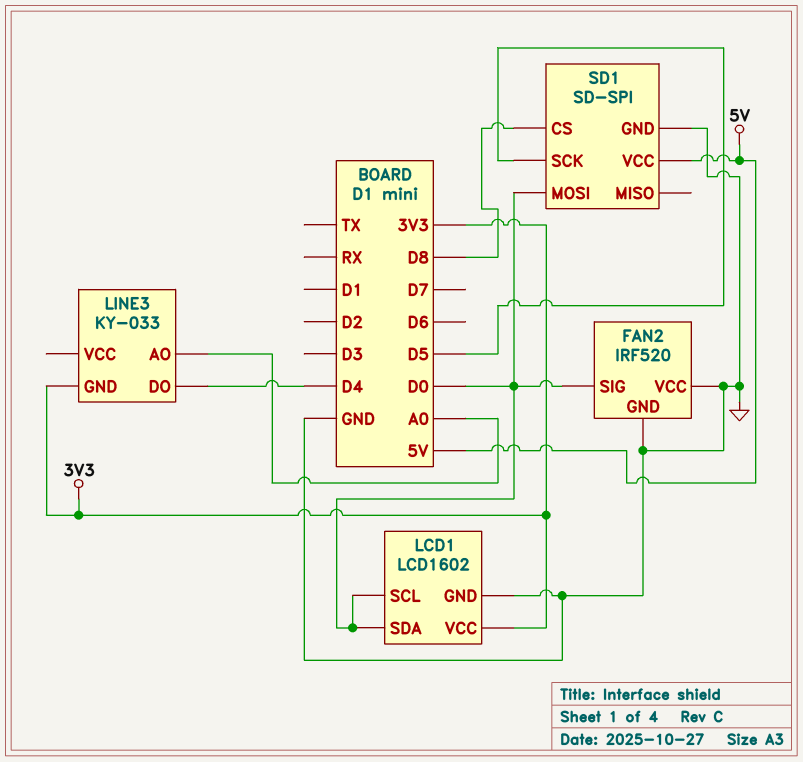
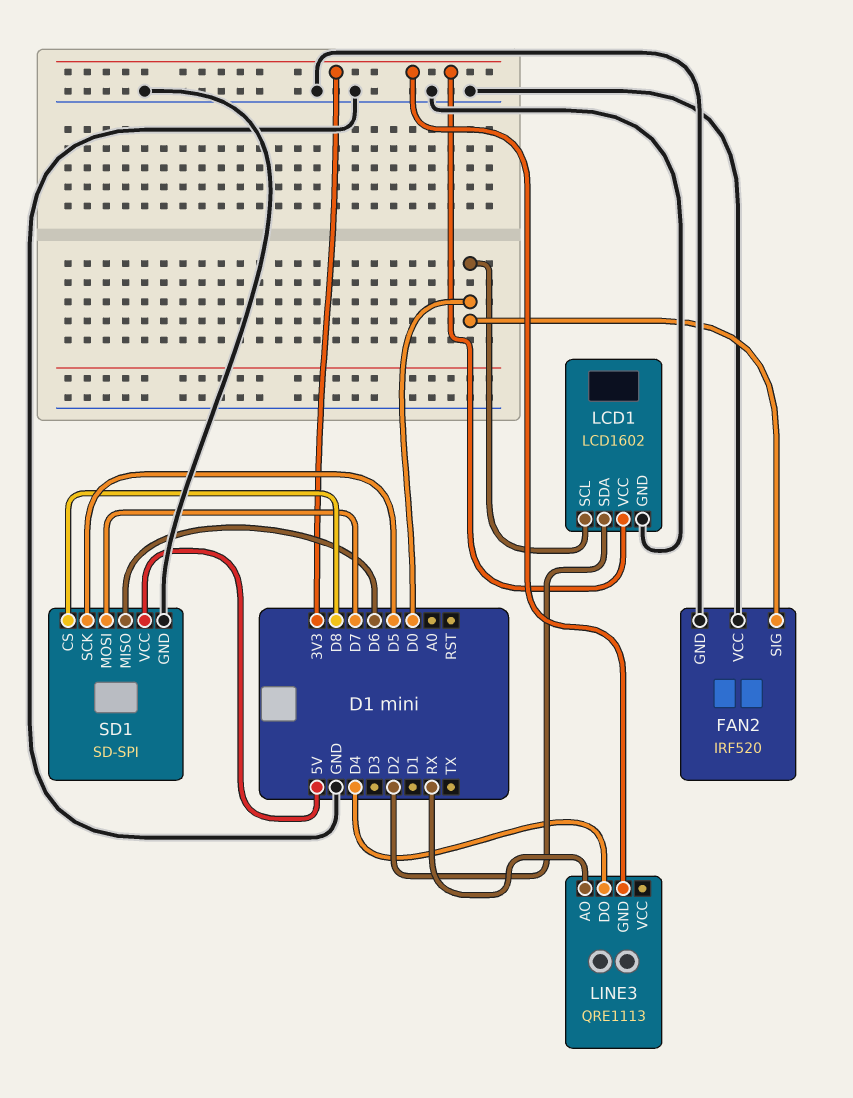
LCD1 pin SDA: D0 -> D2
LINE3: KY-033 -> QRE1113
LINE3 pin AO: A0 -> RX
SD1 pin MISO: none -> D6
SD1 pin MOSI: D0 -> D7

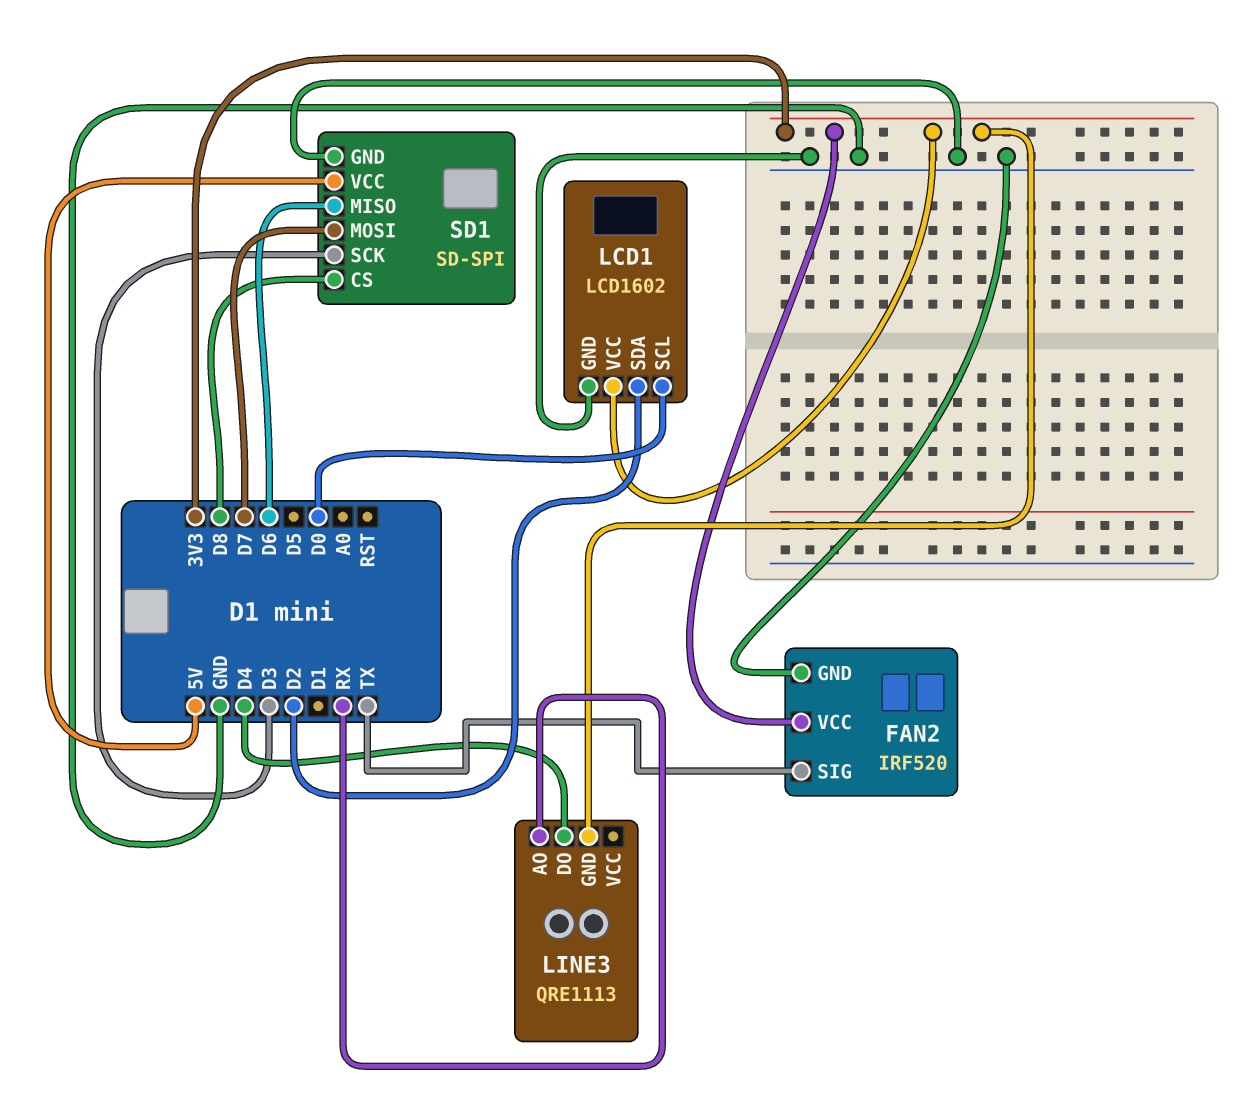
FAN2 pin SIG: D0 -> TX
FAN2 pin VCC: GND -> 3V3
SD1 pin SCK: D5 -> D3

